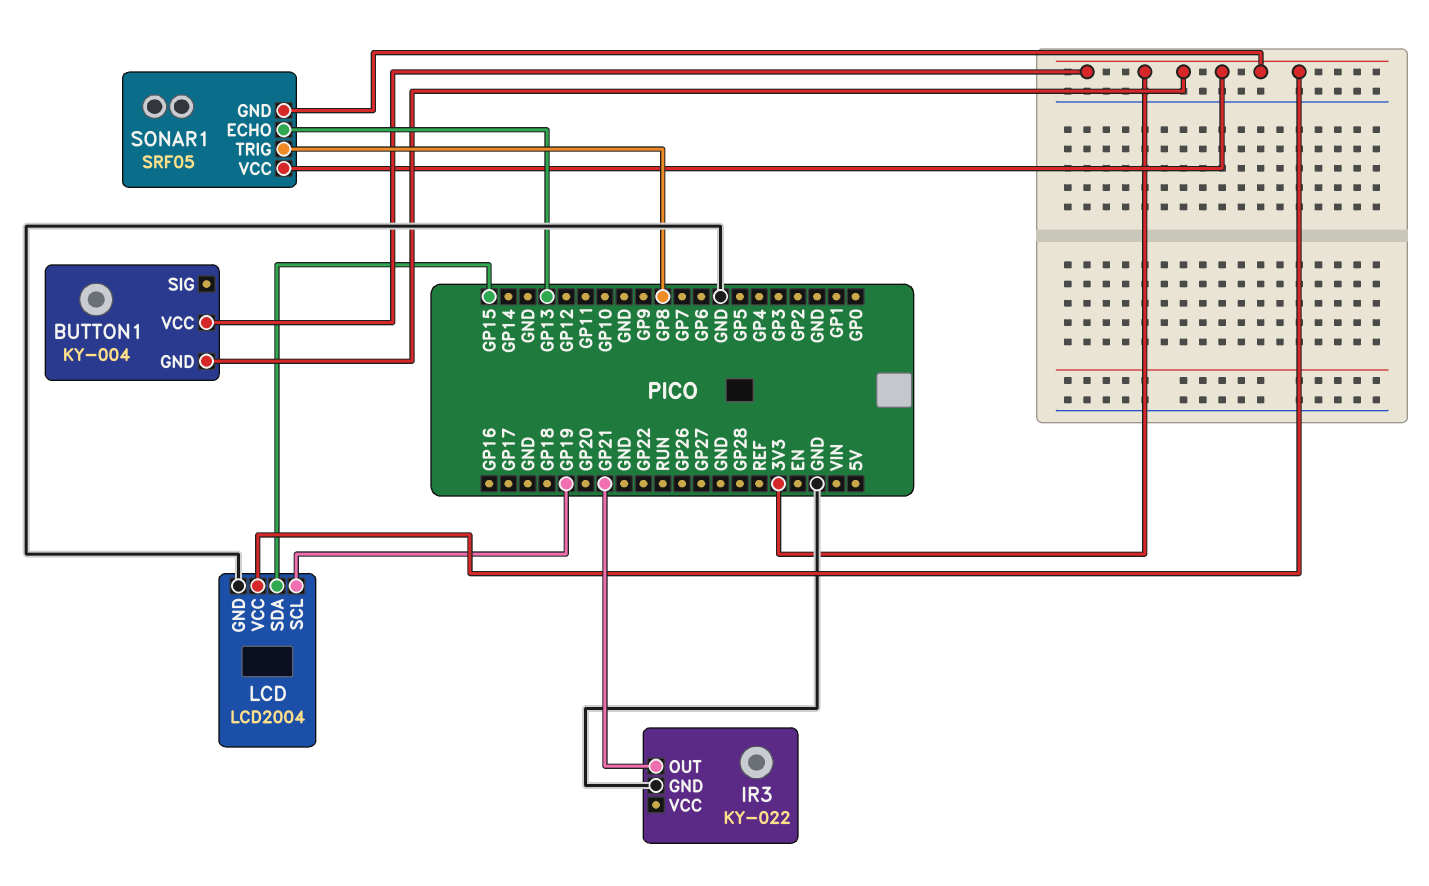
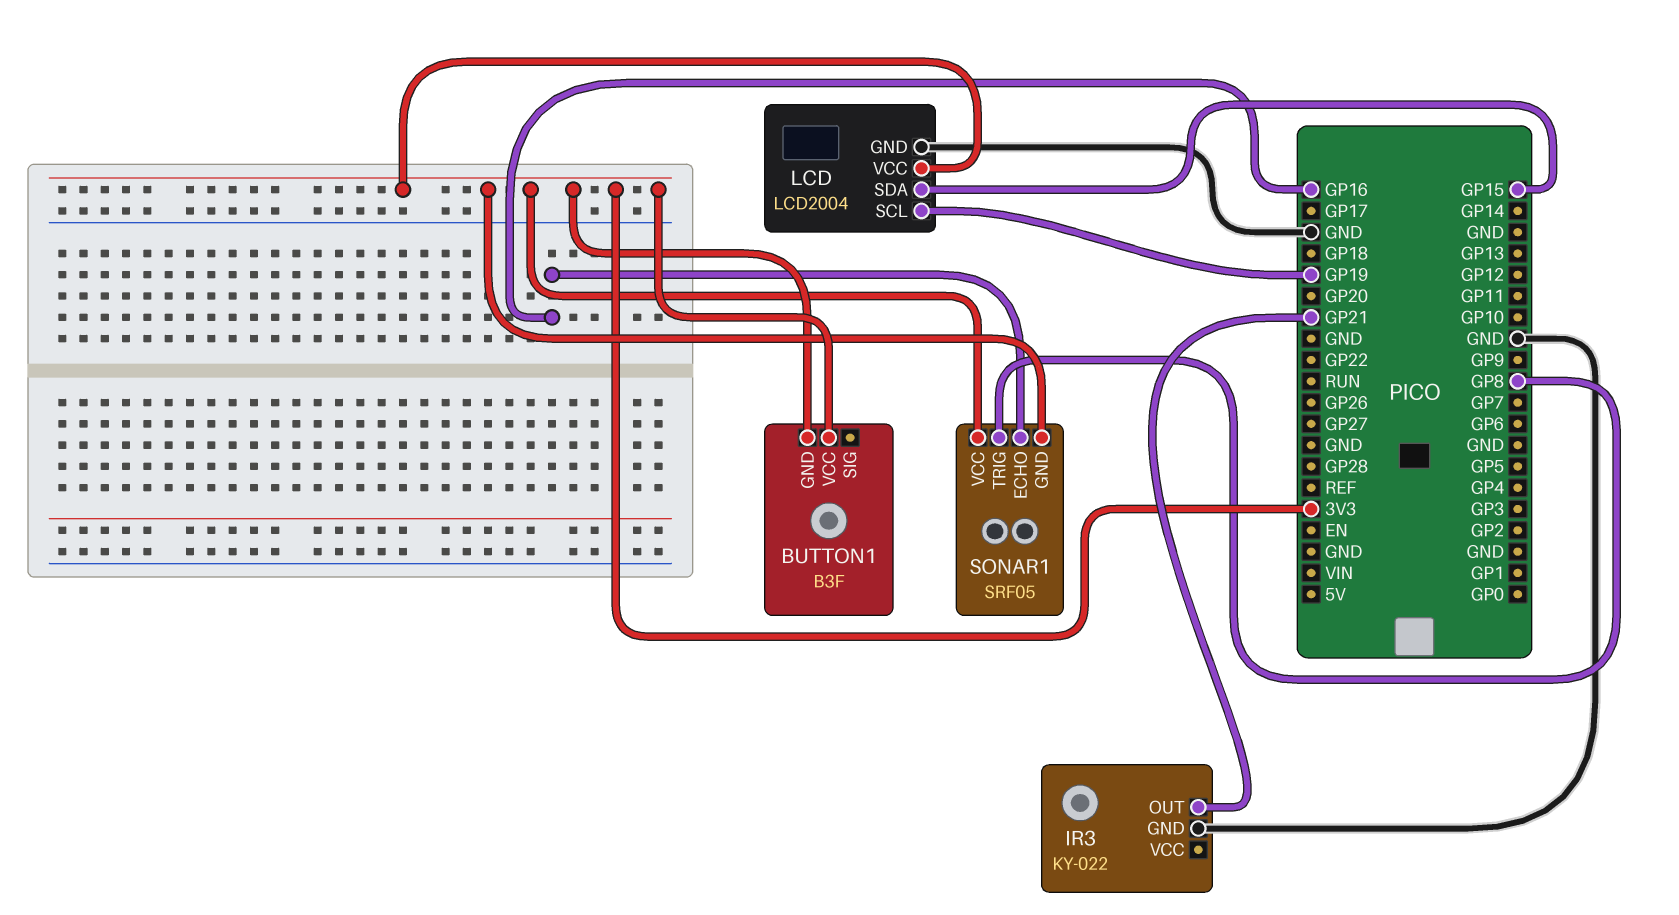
BUTTON1: KY-004 -> B3F
SONAR1 pin ECHO: GP13 -> GP16

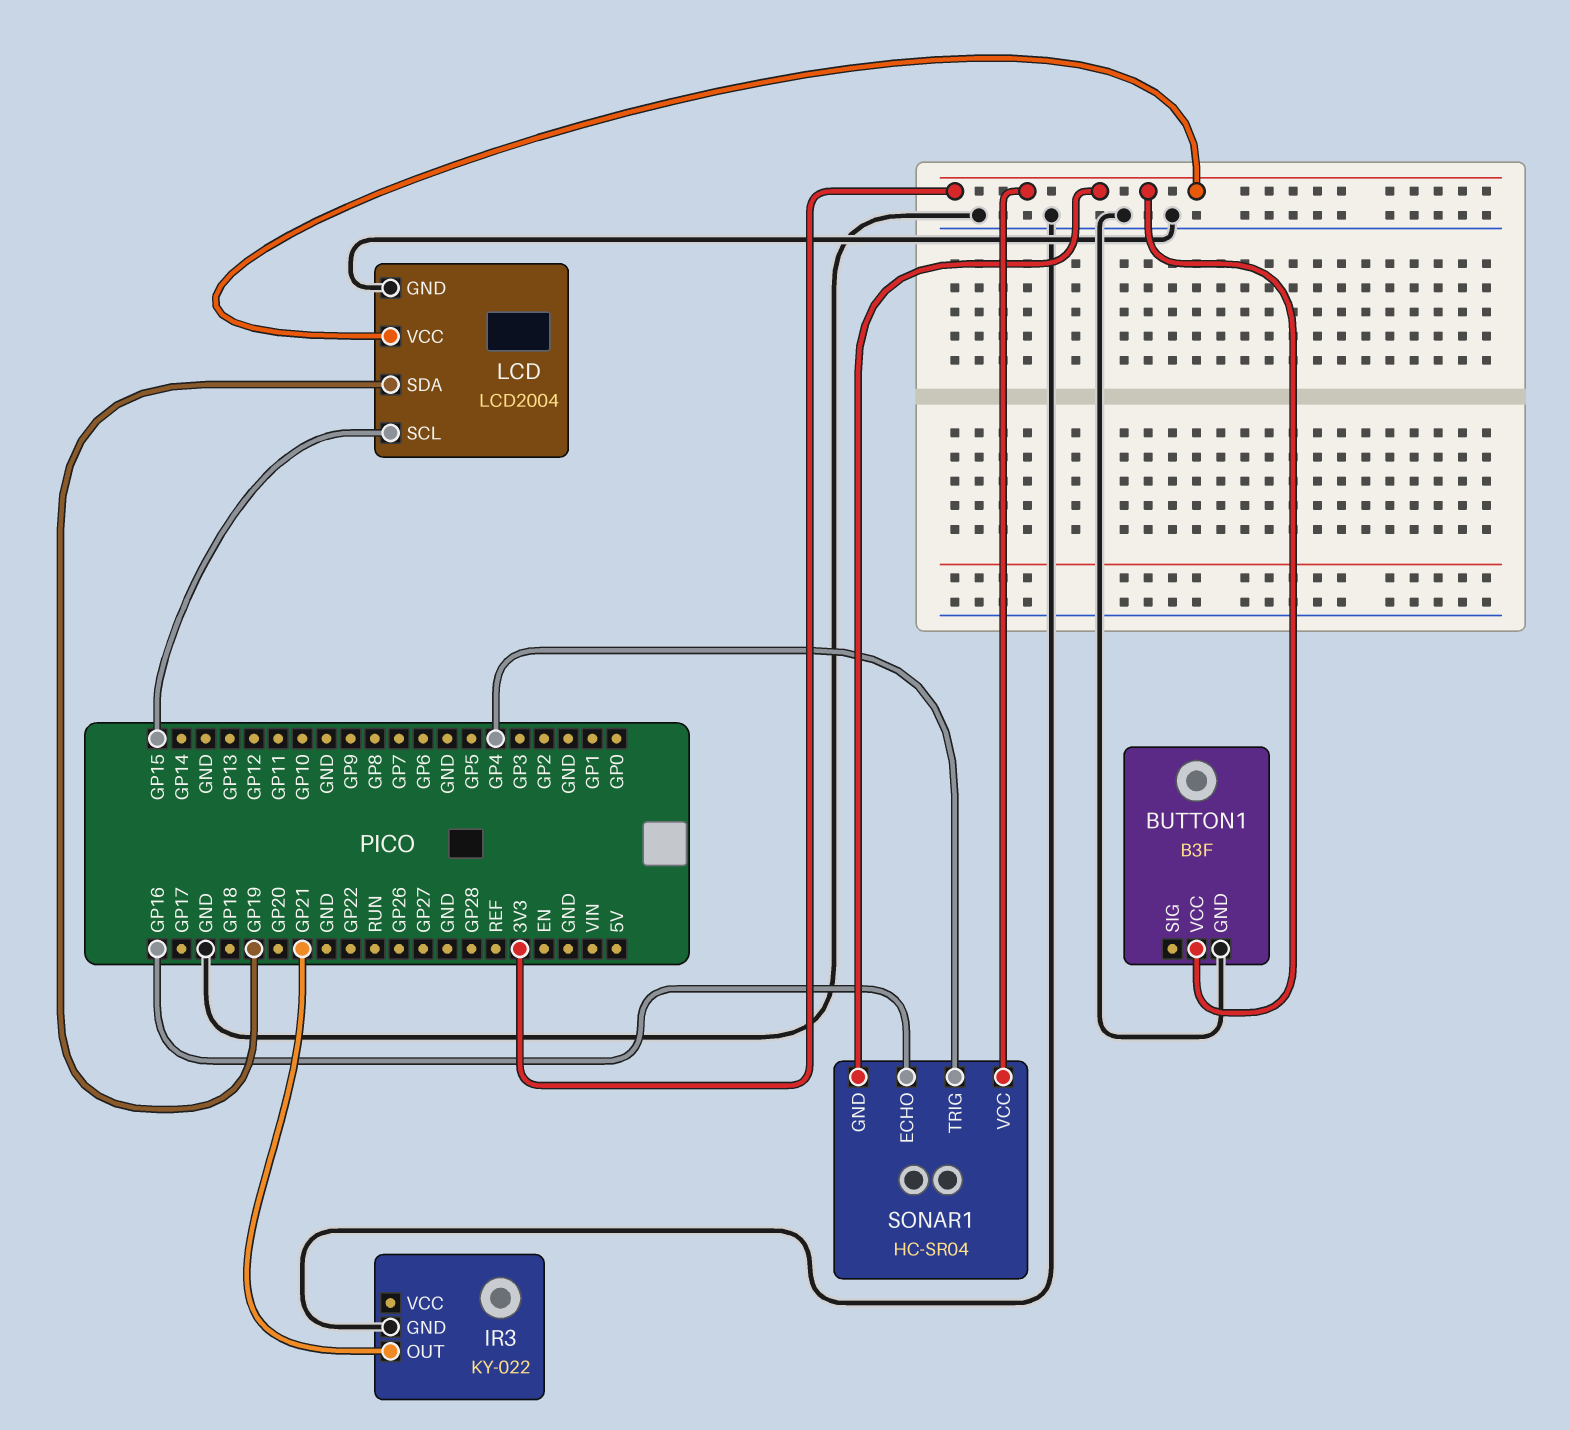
BUTTON1 pin GND: 3V3 -> GND
LCD pin SCL: GP19 -> GP15
LCD pin SDA: GP15 -> GP19
SONAR1: SRF05 -> HC-SR04
SONAR1 pin TRIG: GP8 -> GP4

